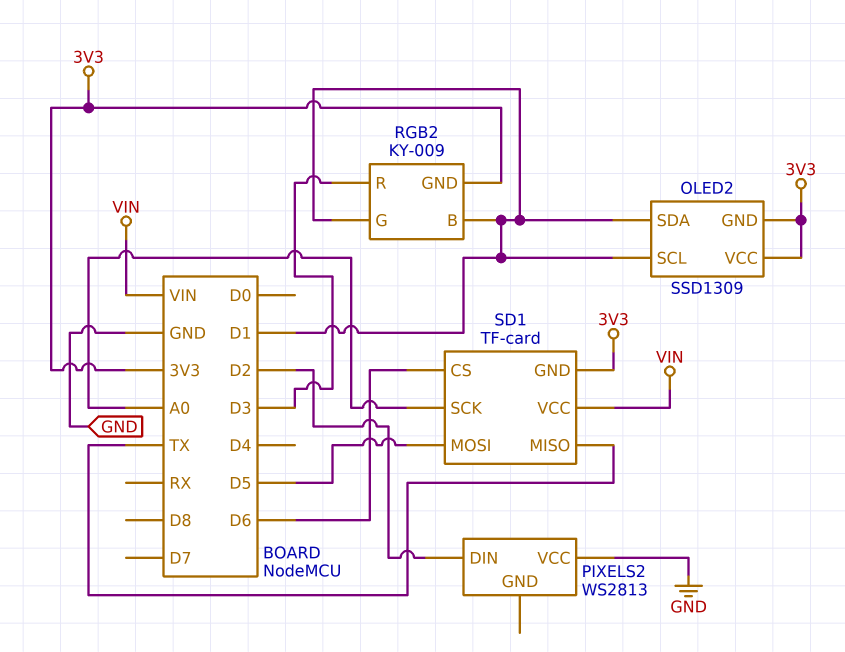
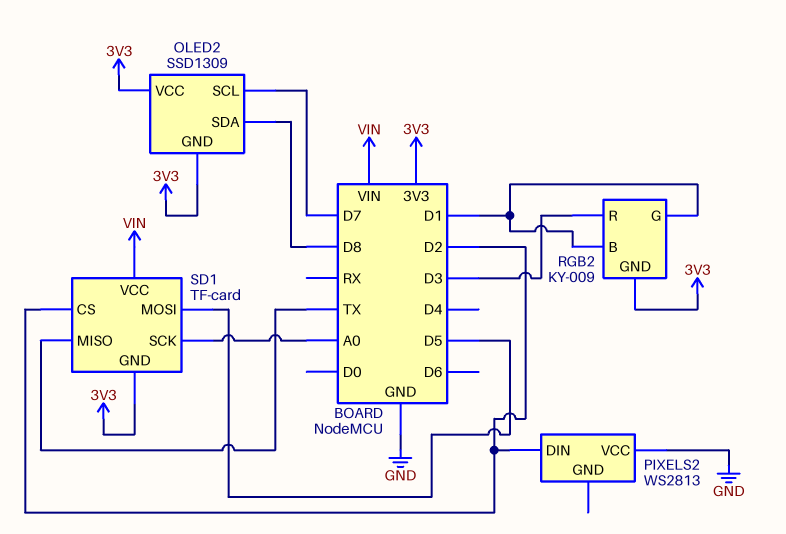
OLED2 pin SCL: D1 -> D7
OLED2 pin SDA: D1 -> D8
SD1 pin CS: D6 -> D2

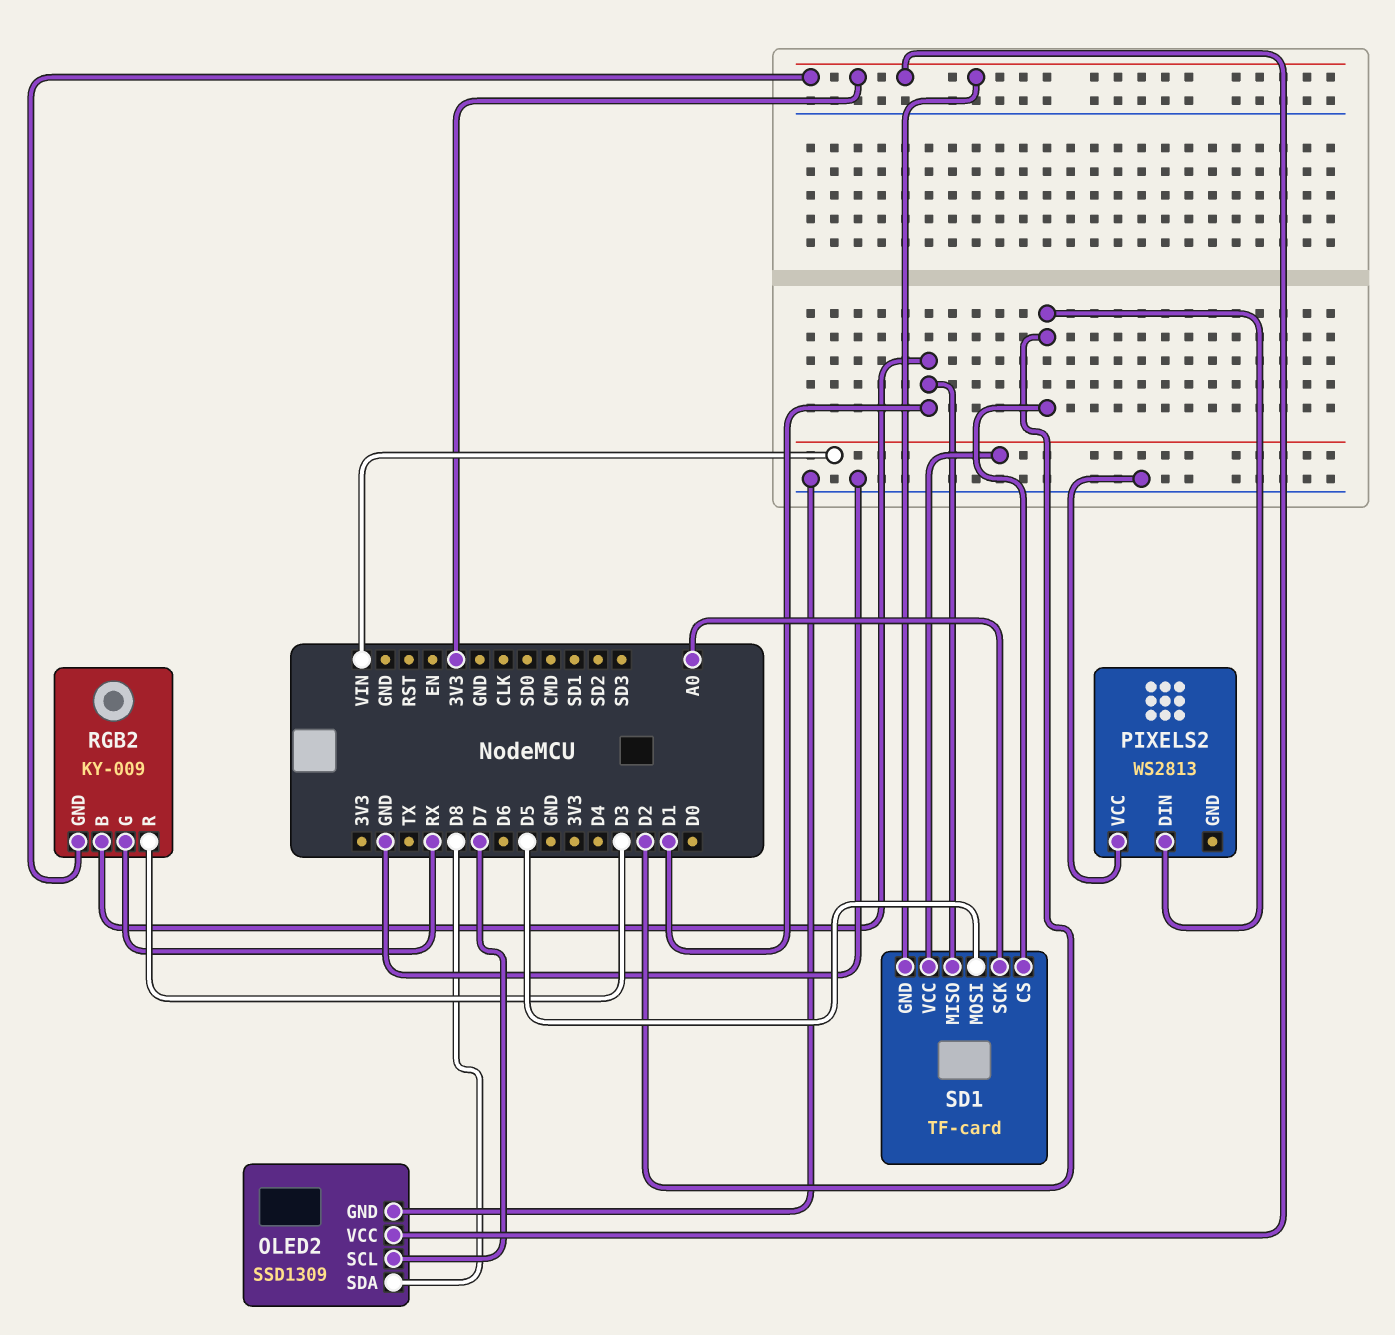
OLED2 pin GND: 3V3 -> GND
RGB2 pin G: D1 -> RX
SD1 pin MISO: TX -> D1

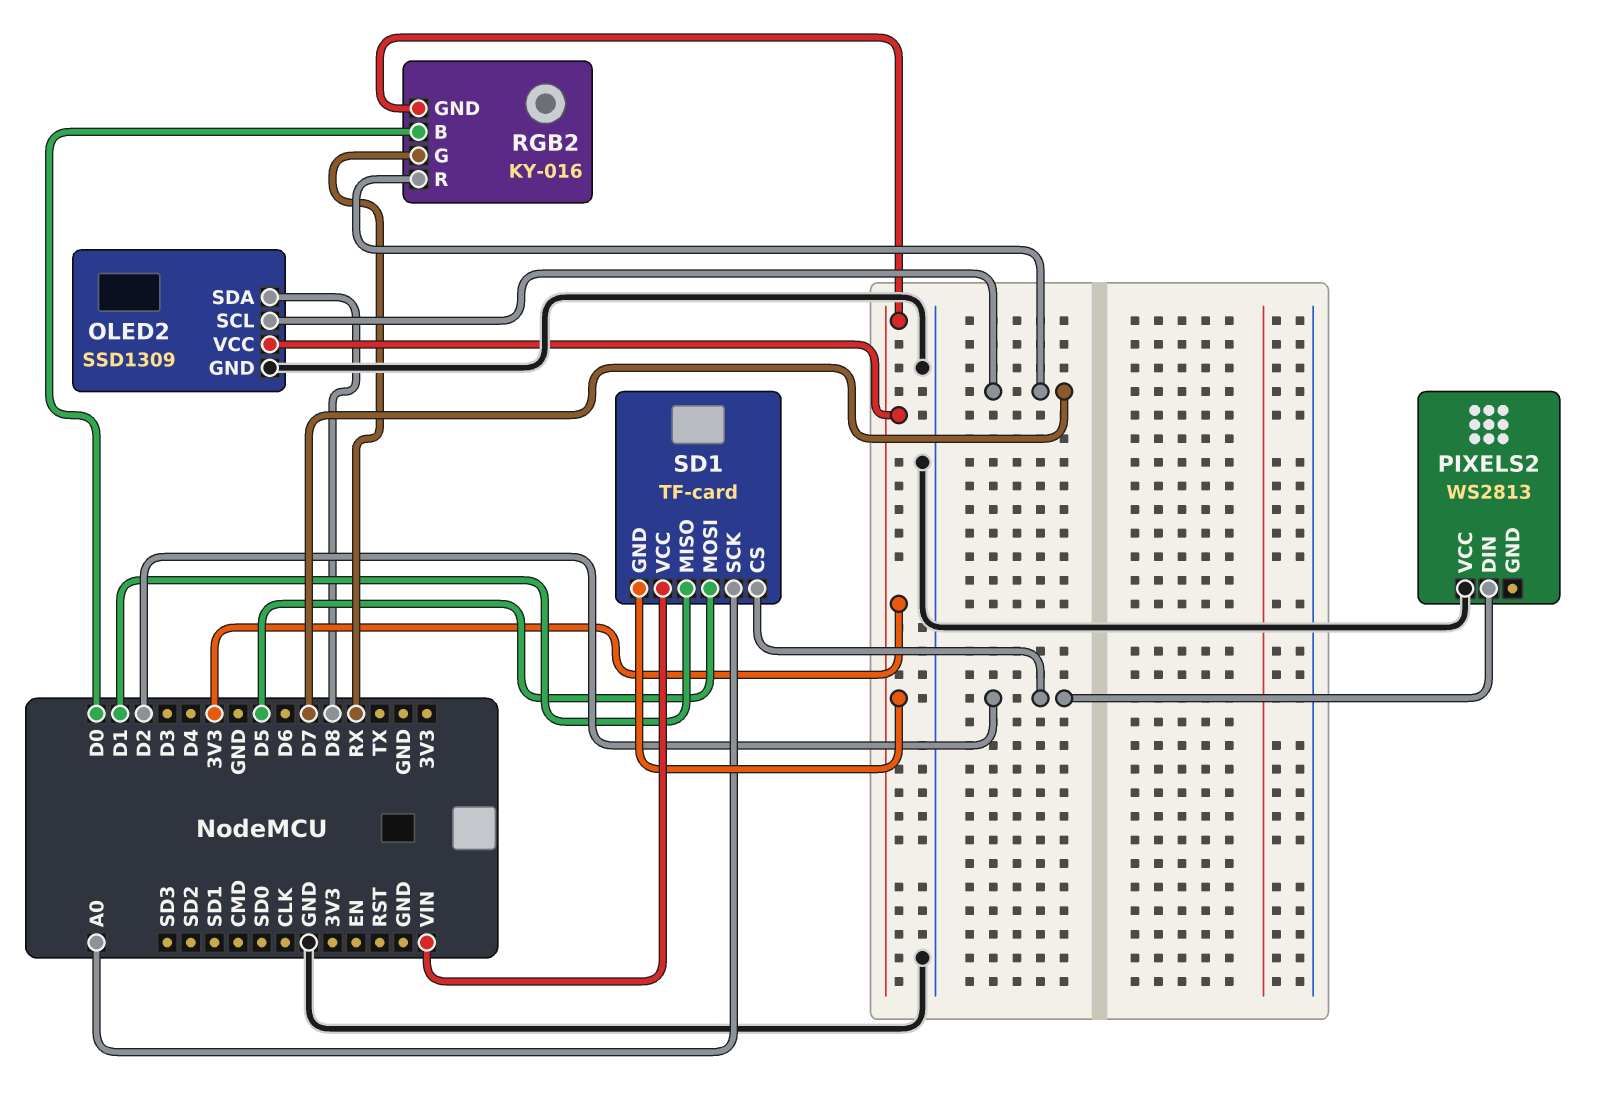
RGB2: KY-009 -> KY-016
RGB2 pin B: D1 -> D0
RGB2 pin R: D3 -> D7

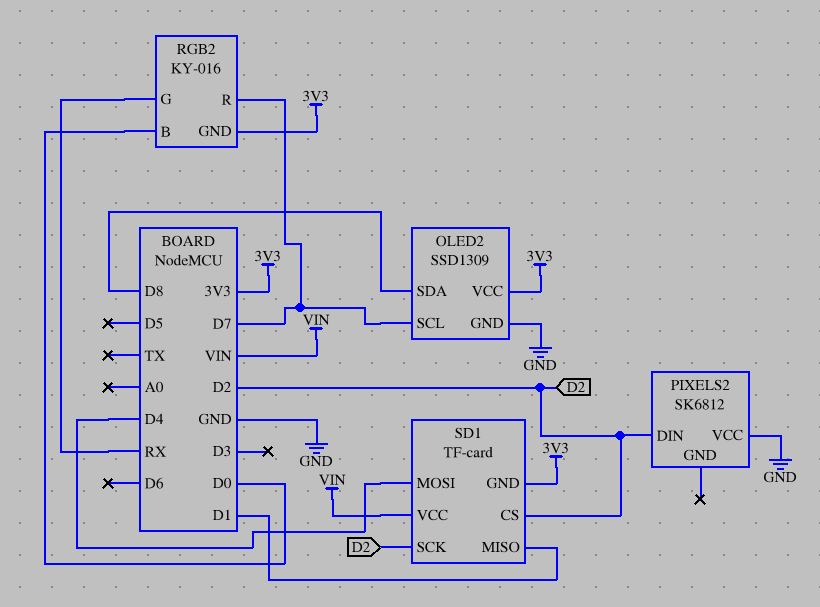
PIXELS2: WS2813 -> SK6812
SD1 pin MOSI: D5 -> D4
SD1 pin SCK: A0 -> D2

